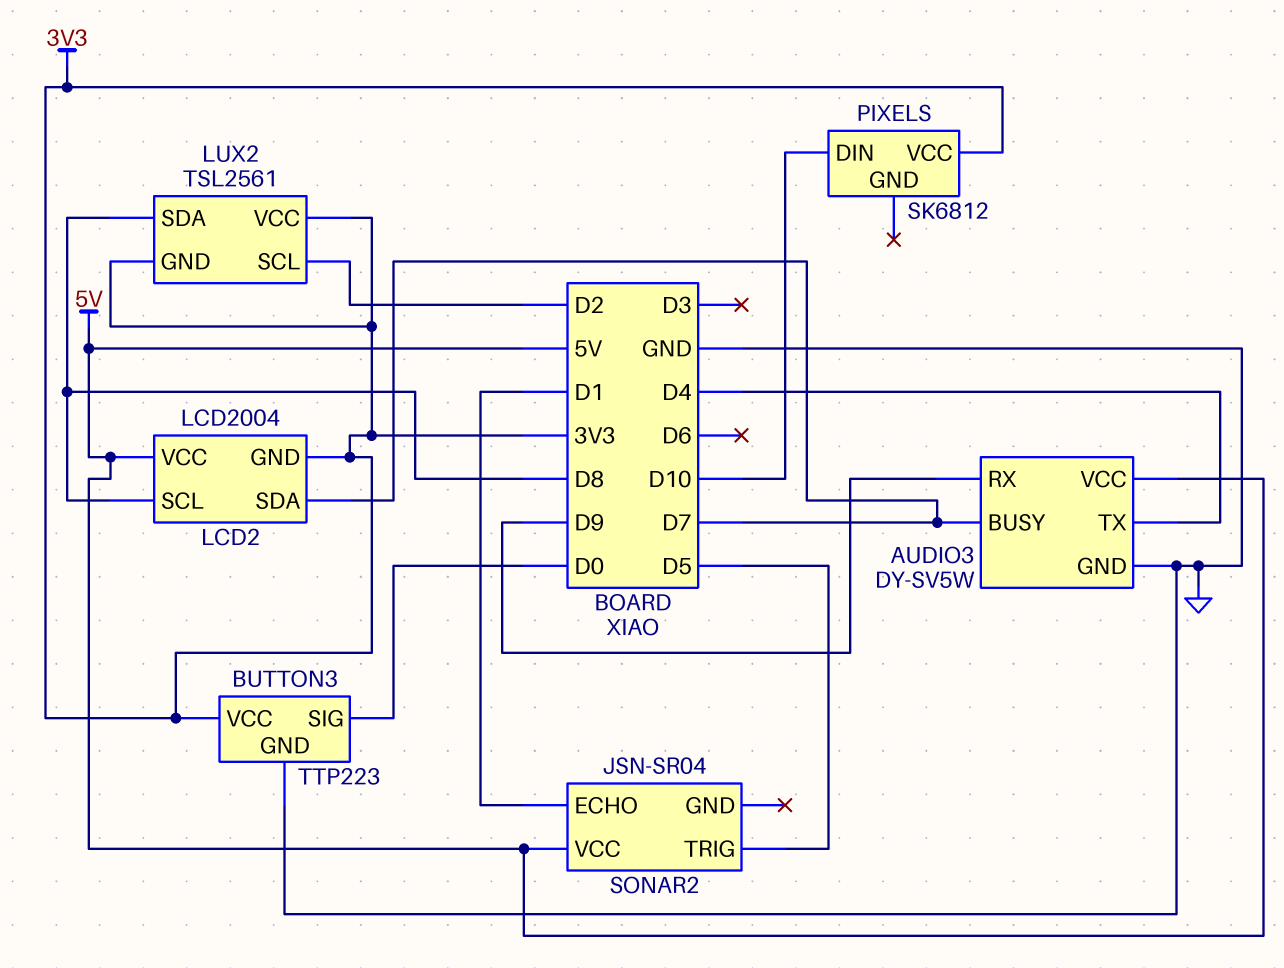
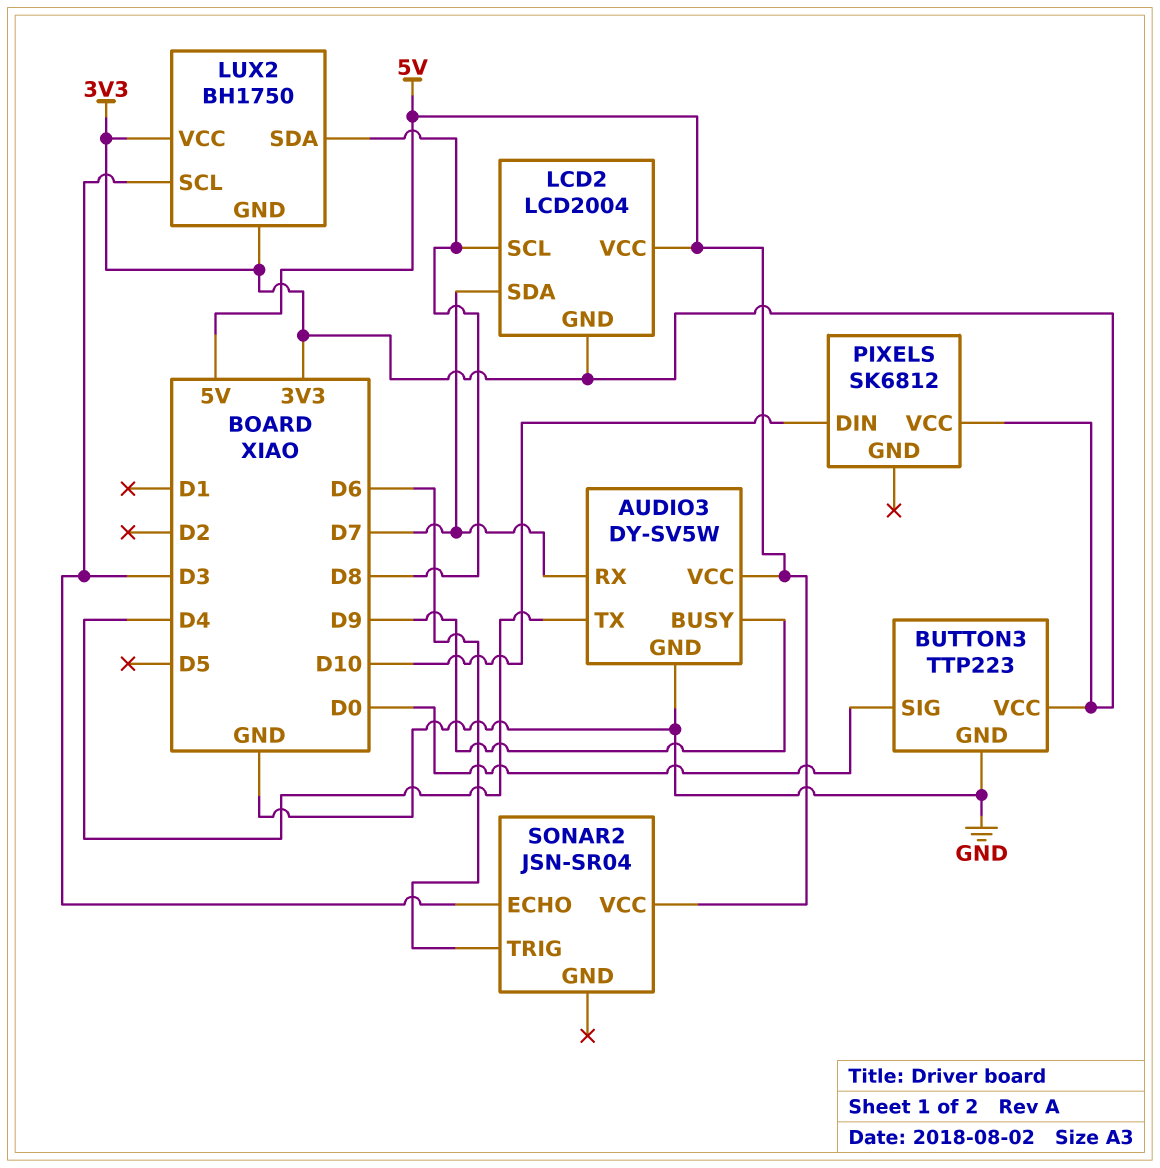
AUDIO3 pin BUSY: D7 -> D9
AUDIO3 pin RX: D9 -> D7
LUX2: TSL2561 -> BH1750
LUX2 pin SCL: D2 -> D3
SONAR2 pin ECHO: D1 -> D3
SONAR2 pin TRIG: D5 -> D6

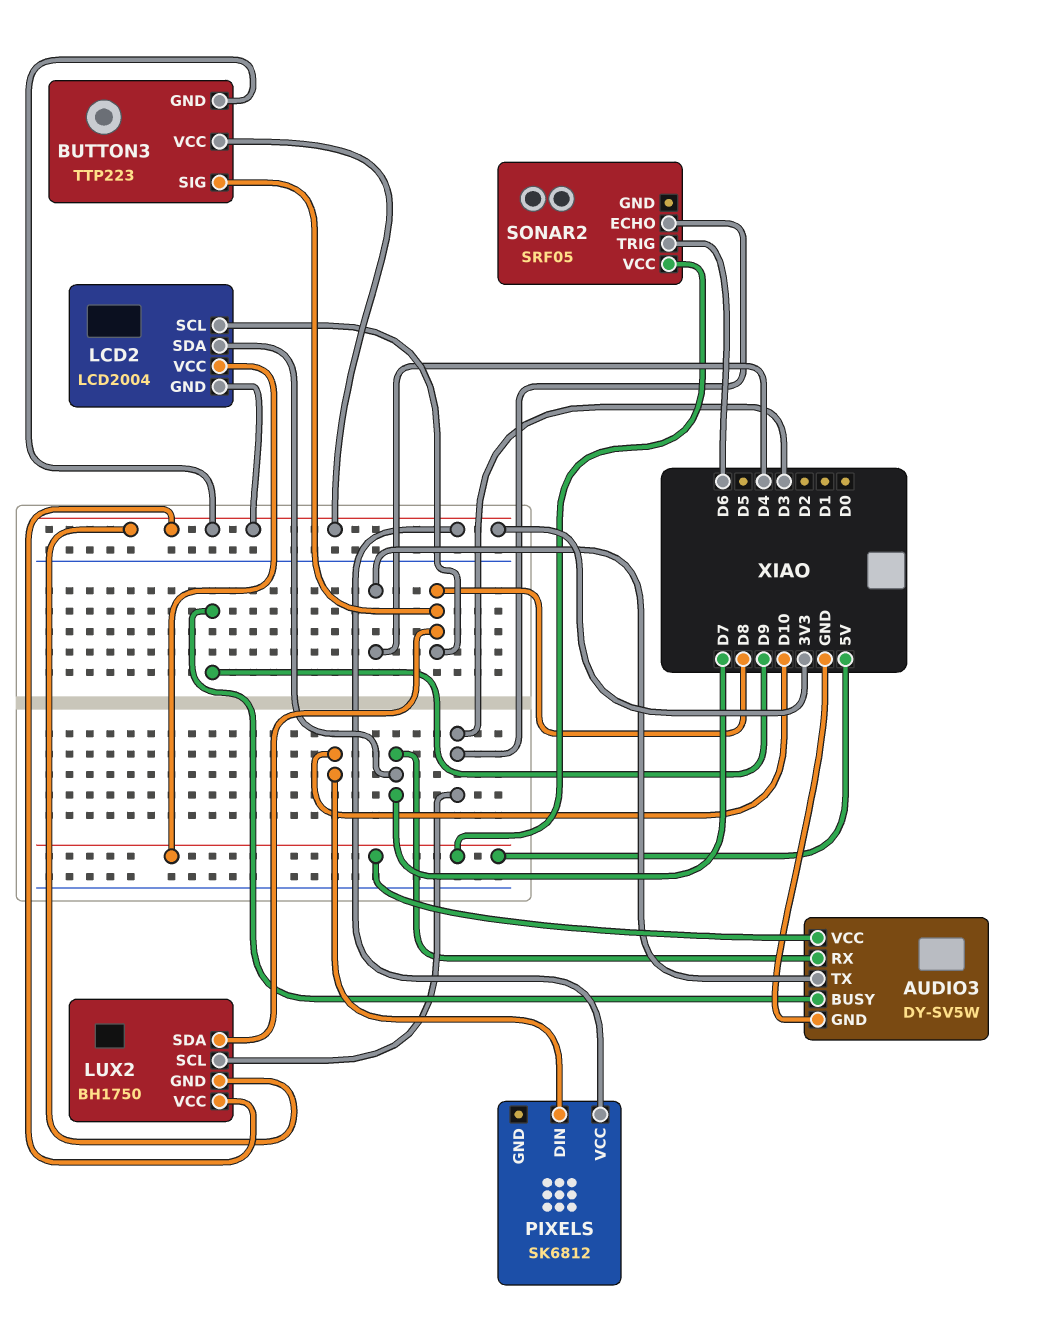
BUTTON3 pin GND: GND -> 3V3
BUTTON3 pin SIG: D0 -> D8
SONAR2: JSN-SR04 -> SRF05

